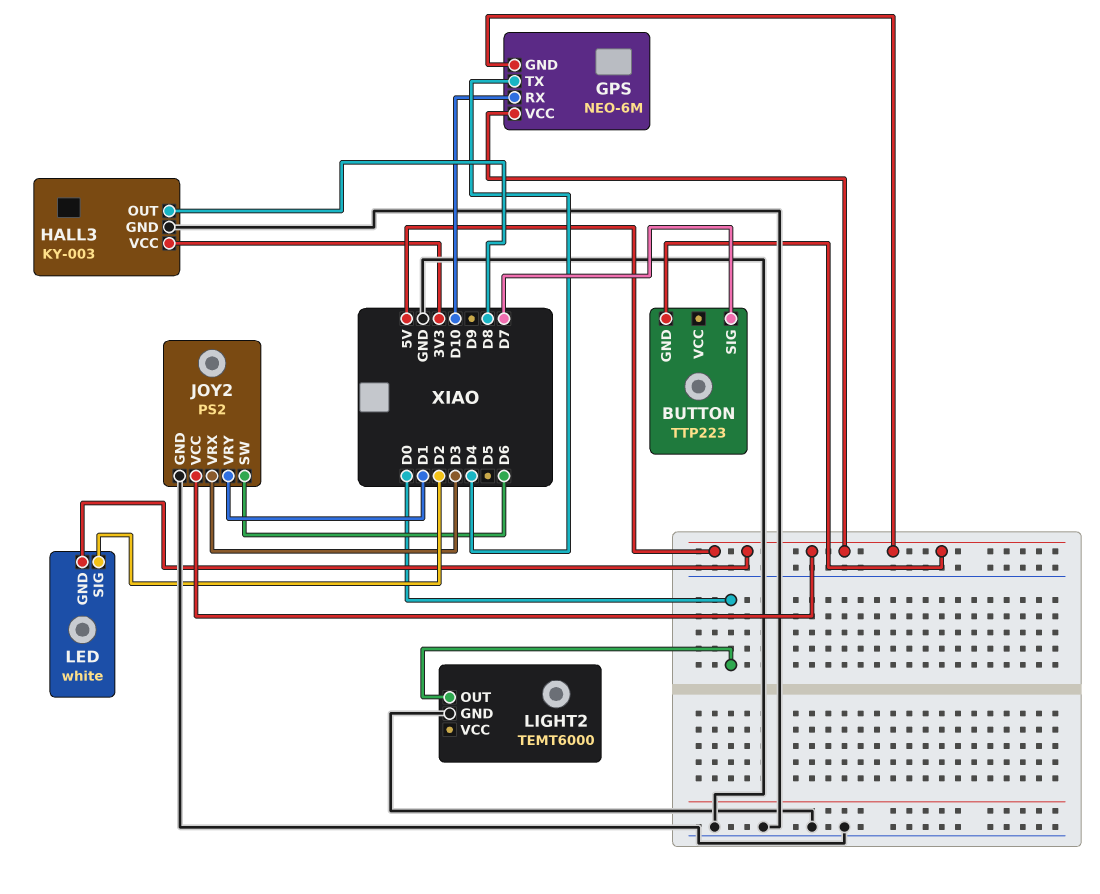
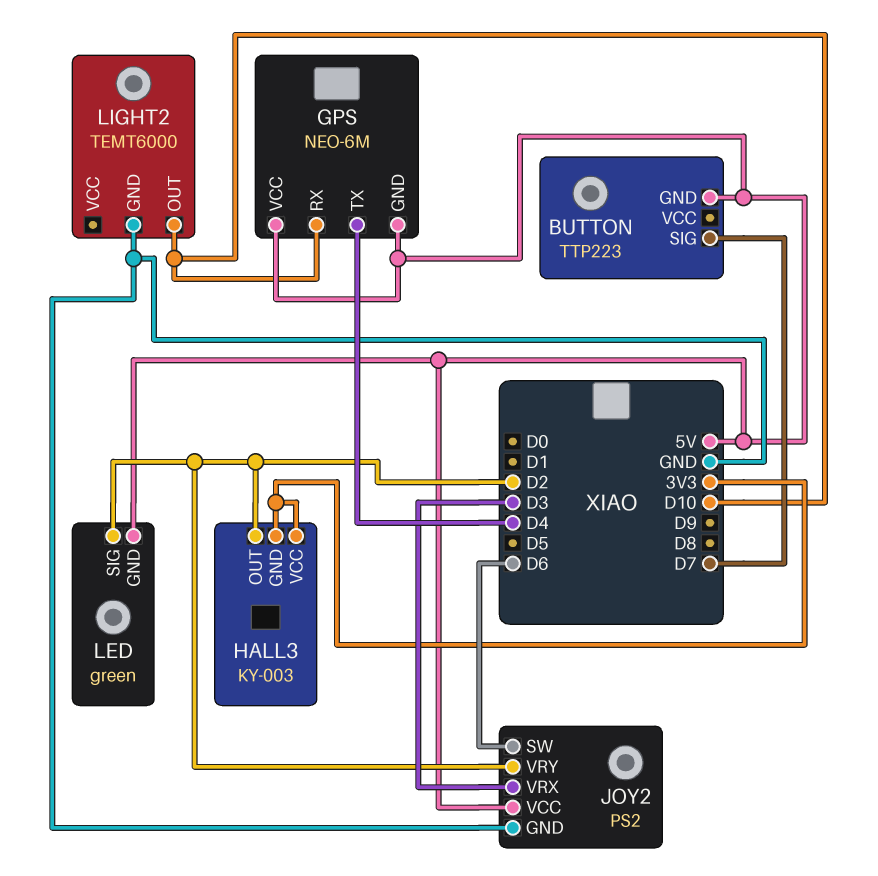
HALL3 pin GND: GND -> 3V3
HALL3 pin OUT: D8 -> D2
JOY2 pin VRY: D1 -> D2
LED: white -> green
LIGHT2 pin OUT: D0 -> D10

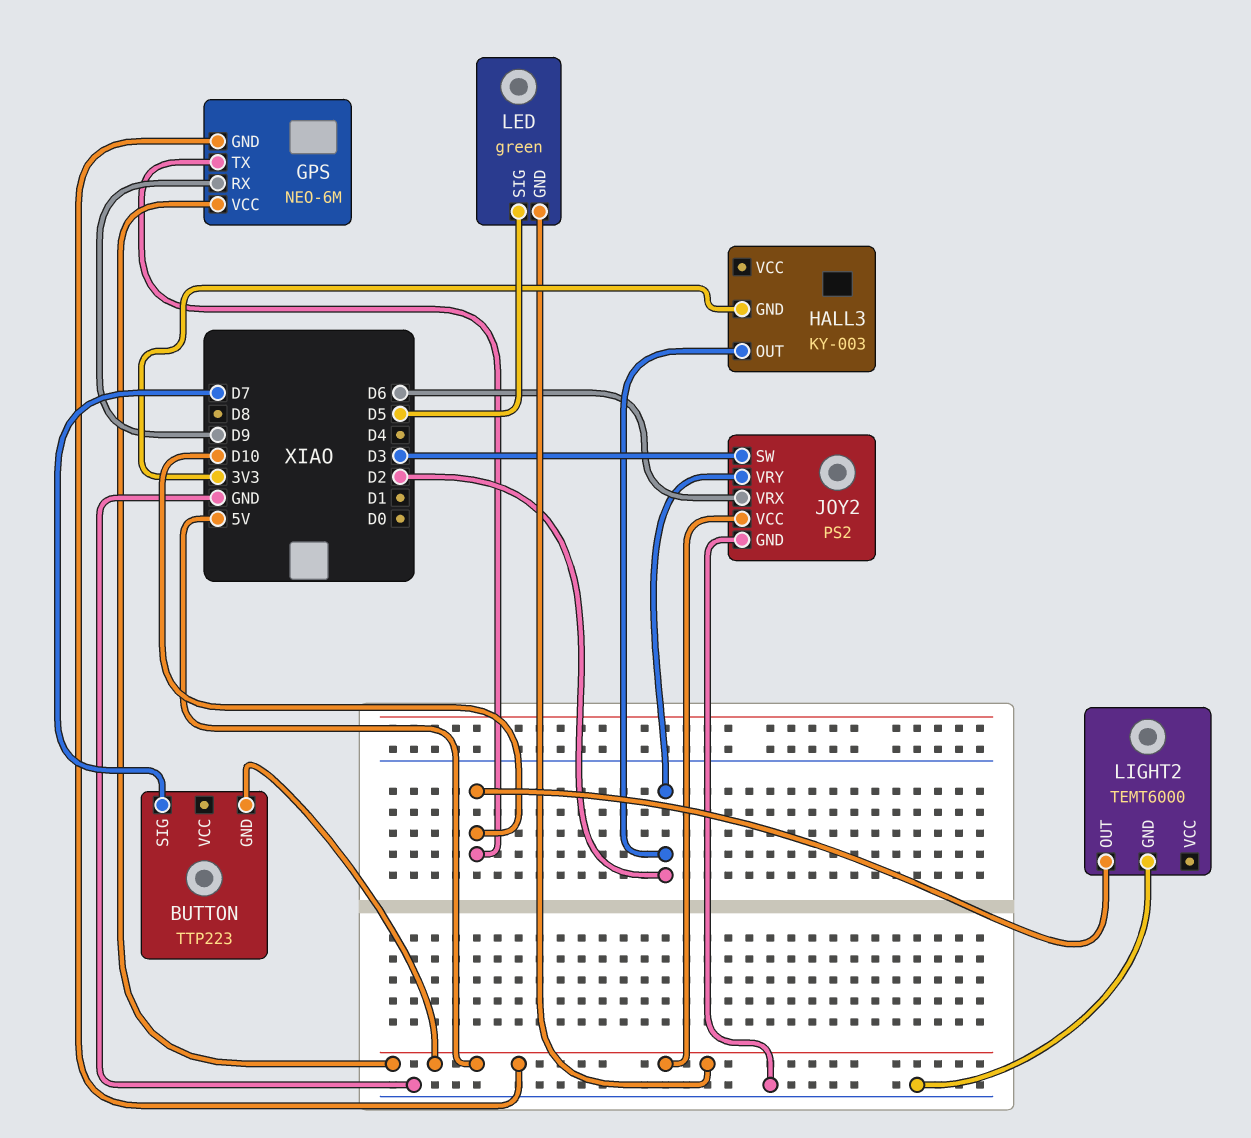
GPS pin RX: D10 -> D9
GPS pin TX: D4 -> D10
HALL3 pin VCC: 3V3 -> none
JOY2 pin SW: D6 -> D3
JOY2 pin VRX: D3 -> D6
LED pin SIG: D2 -> D5

